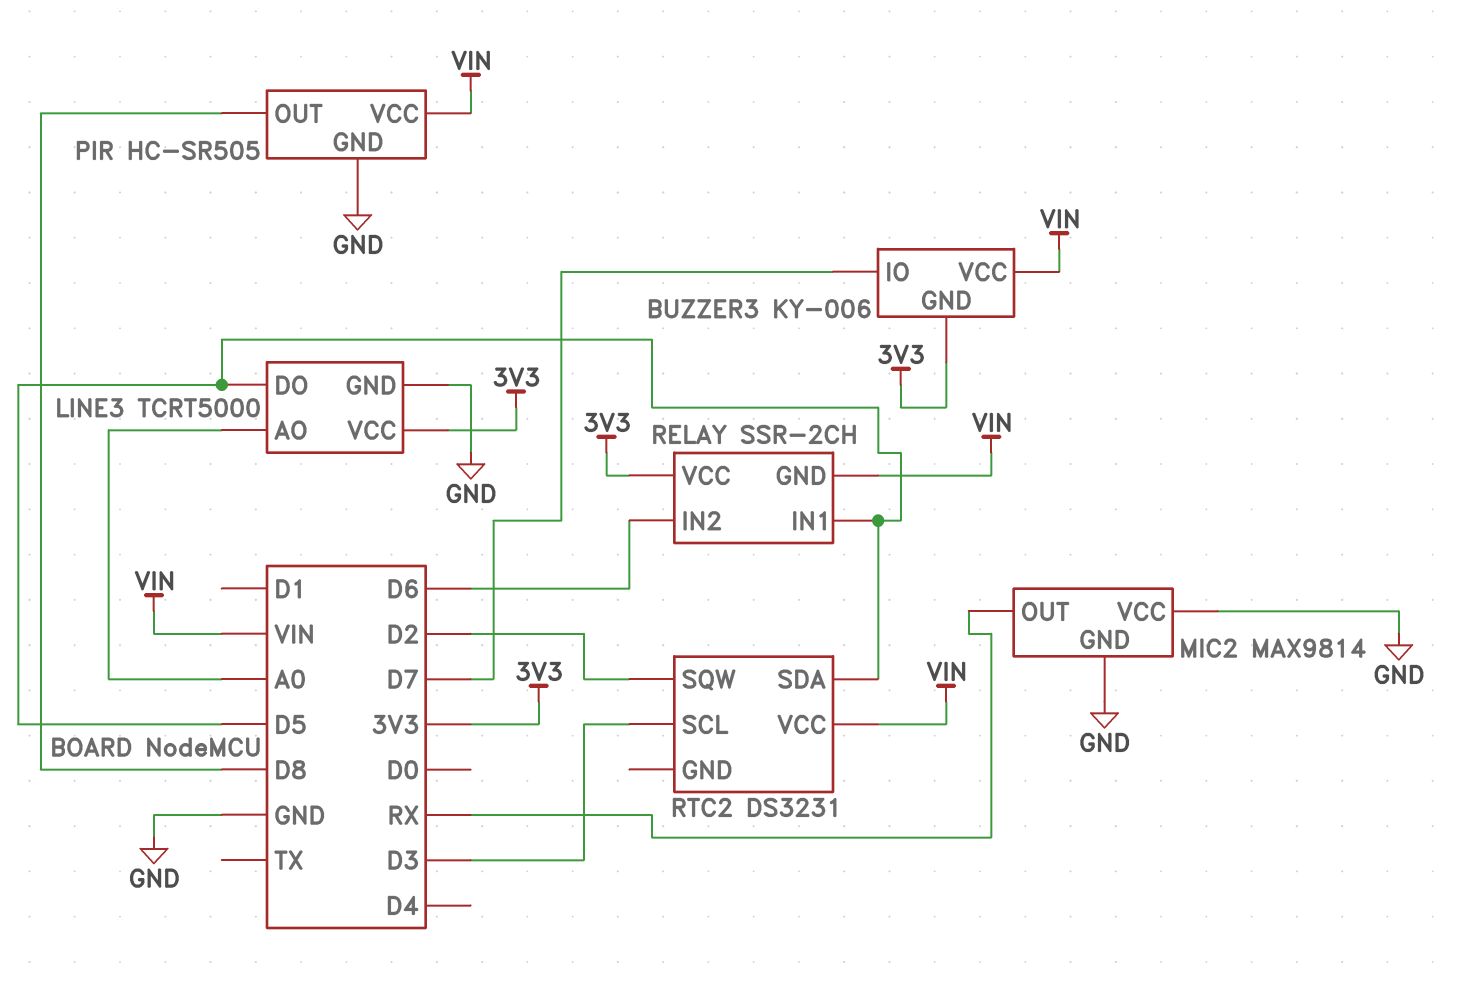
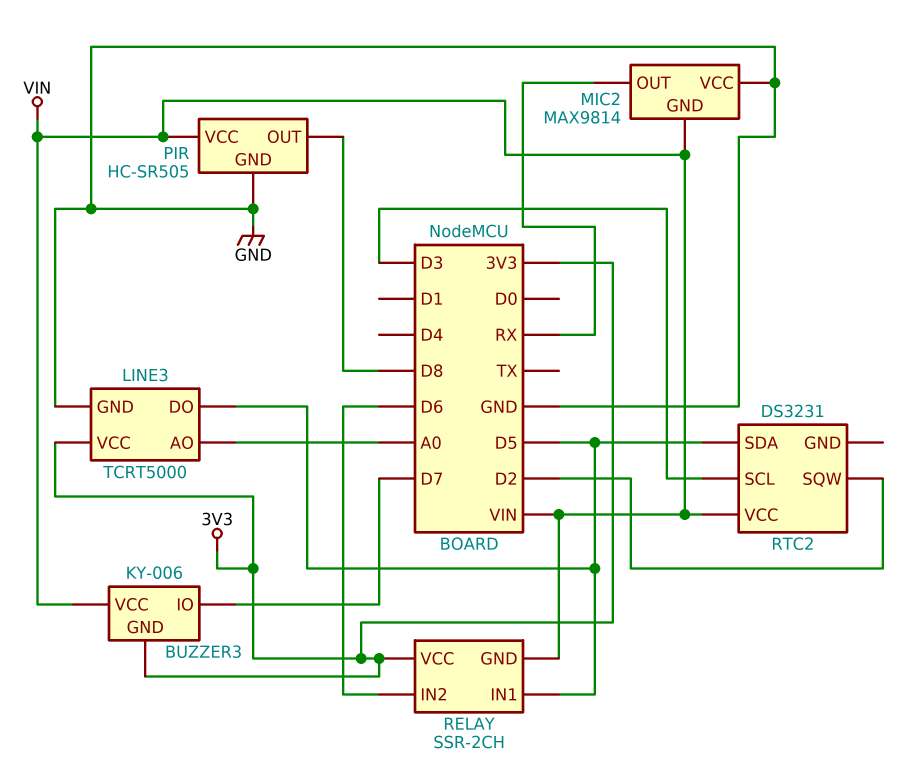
MIC2 pin GND: GND -> VIN

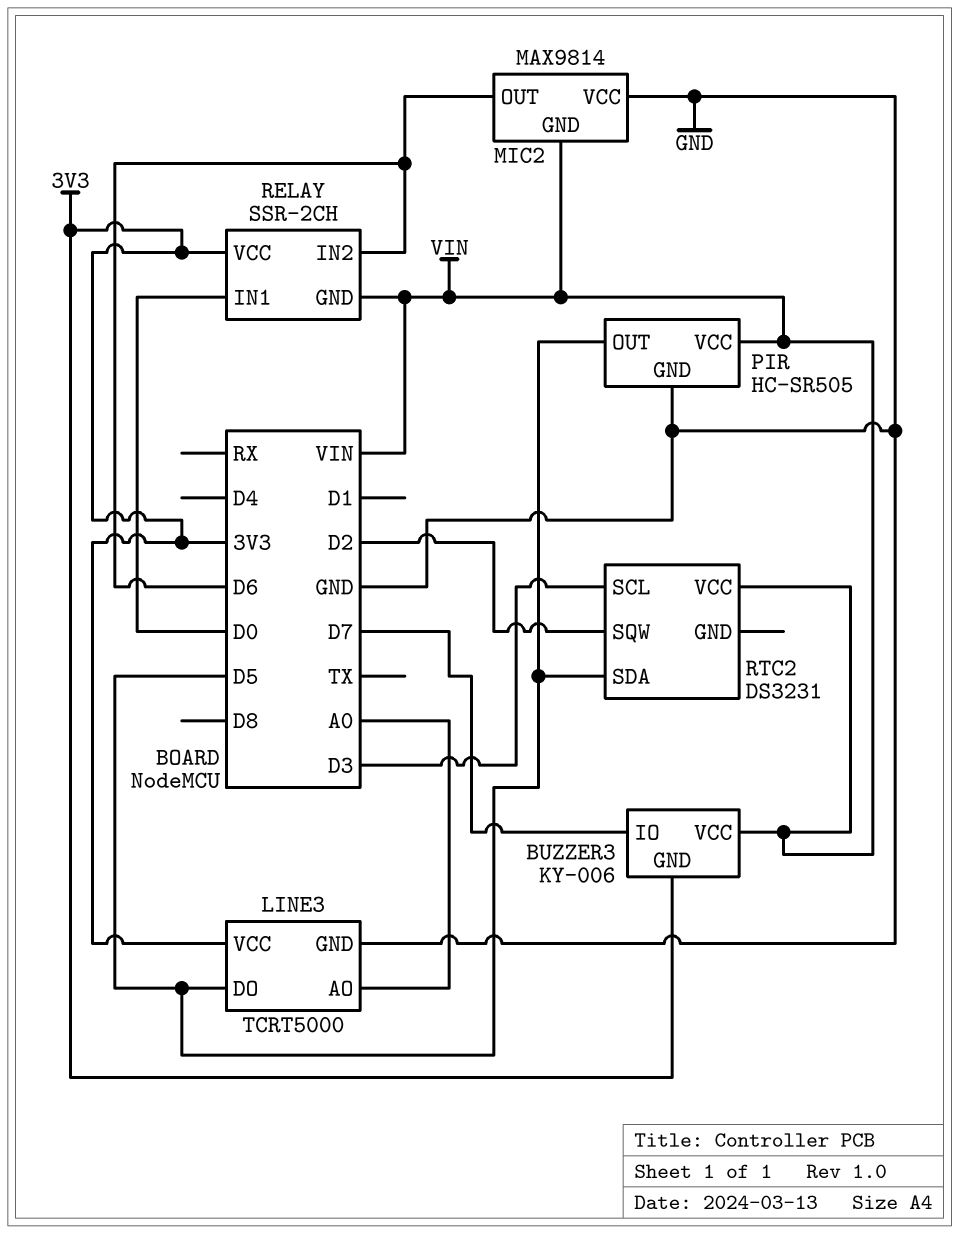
MIC2 pin OUT: RX -> D6
PIR pin OUT: D8 -> D5
RELAY pin IN1: D5 -> D0

